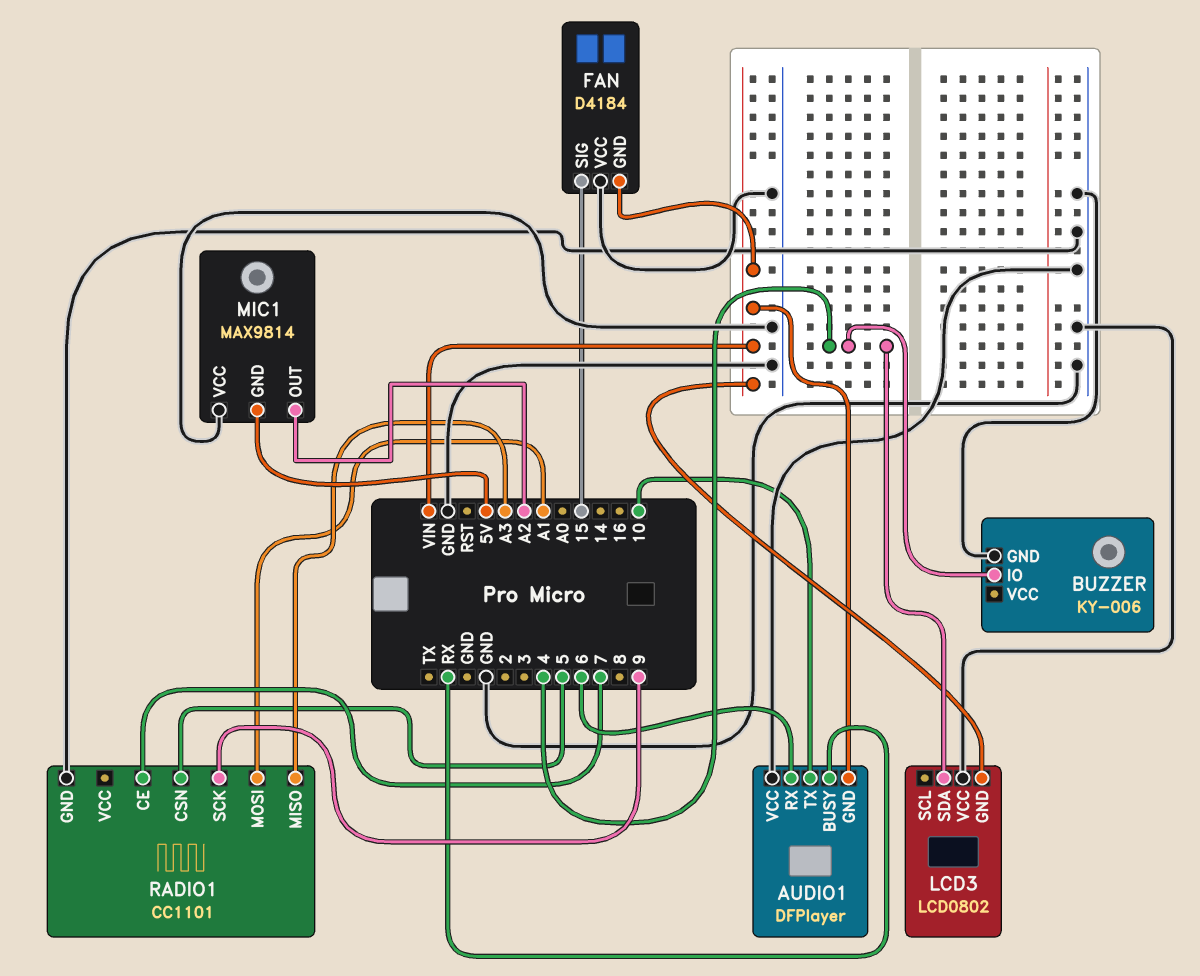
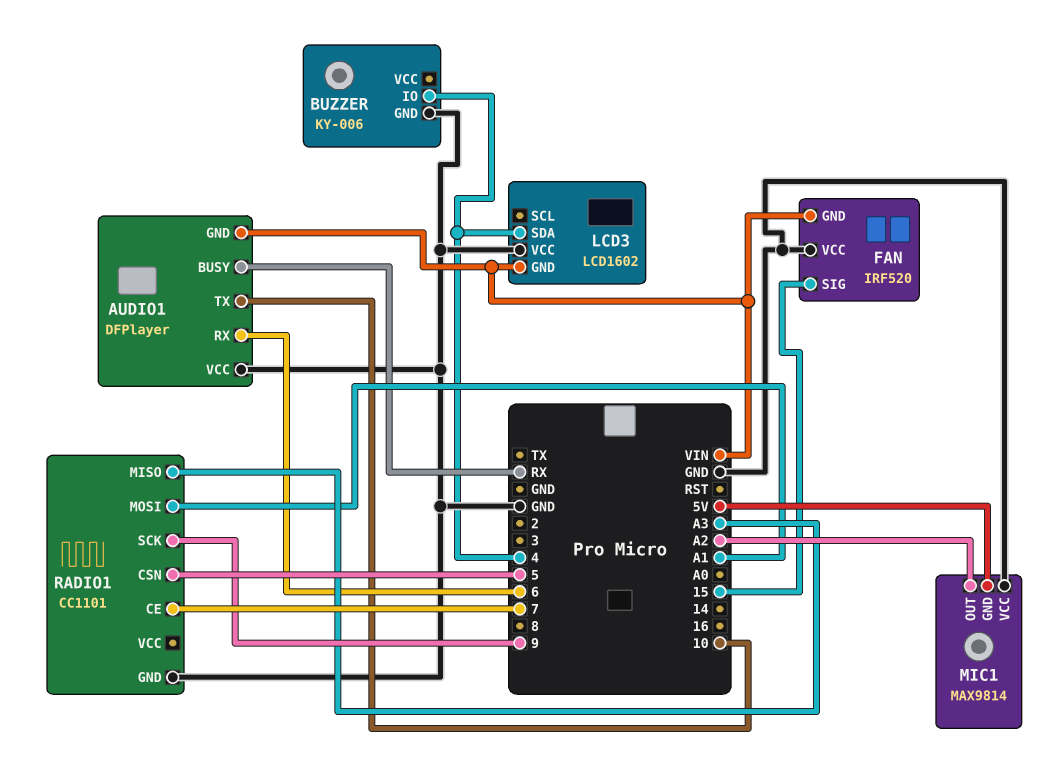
FAN: D4184 -> IRF520
LCD3: LCD0802 -> LCD1602

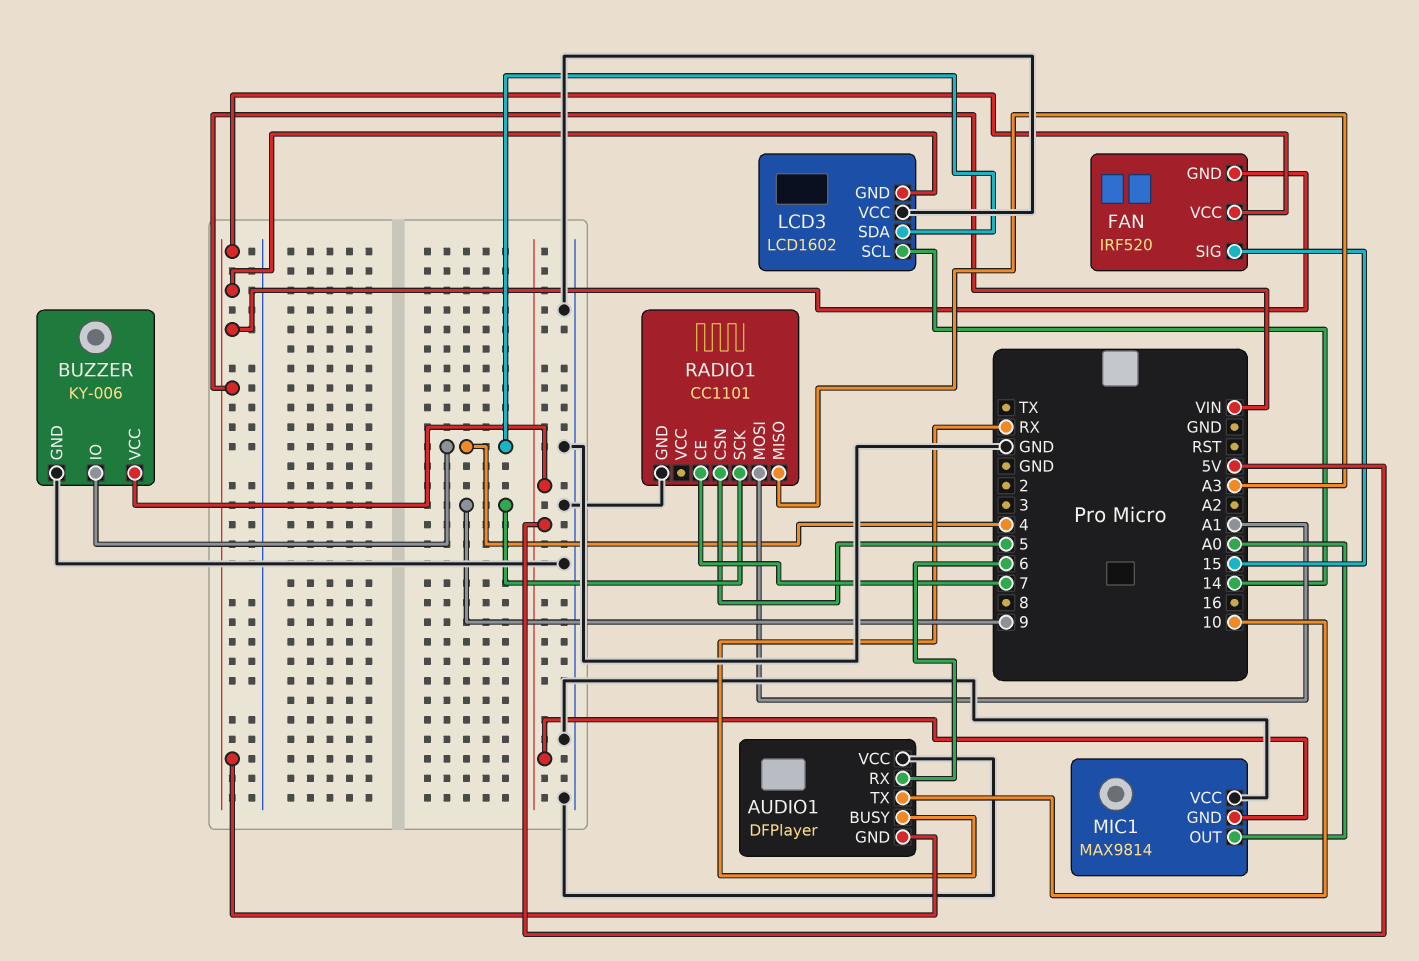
BUZZER pin VCC: none -> 5V
FAN pin VCC: GND -> VIN
LCD3 pin SCL: none -> 14
MIC1 pin OUT: A2 -> A0

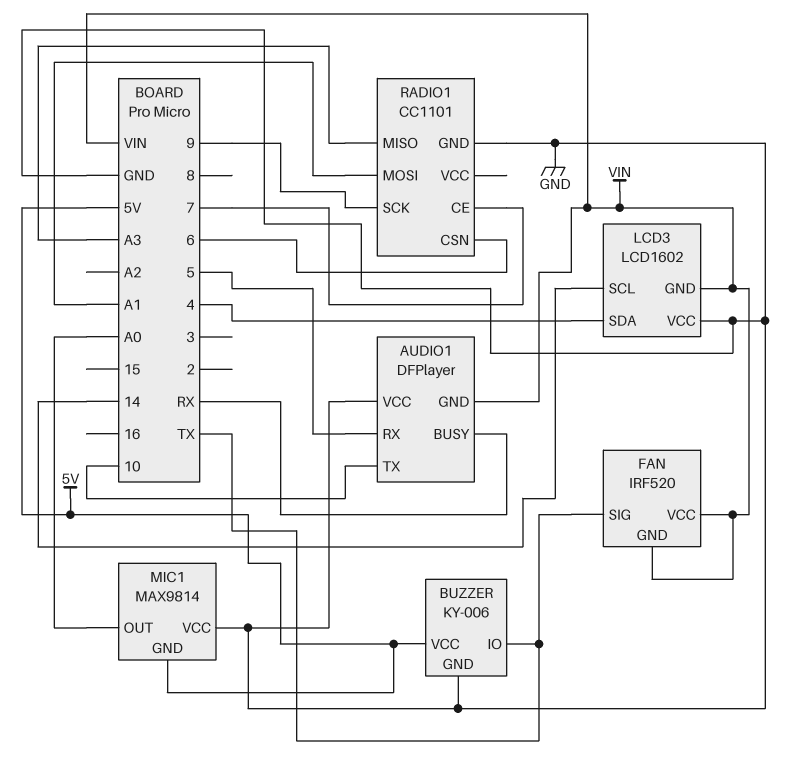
AUDIO1 pin RX: 6 -> 5
BUZZER pin IO: 4 -> TX
FAN pin SIG: 15 -> TX
RADIO1 pin CSN: 5 -> 6

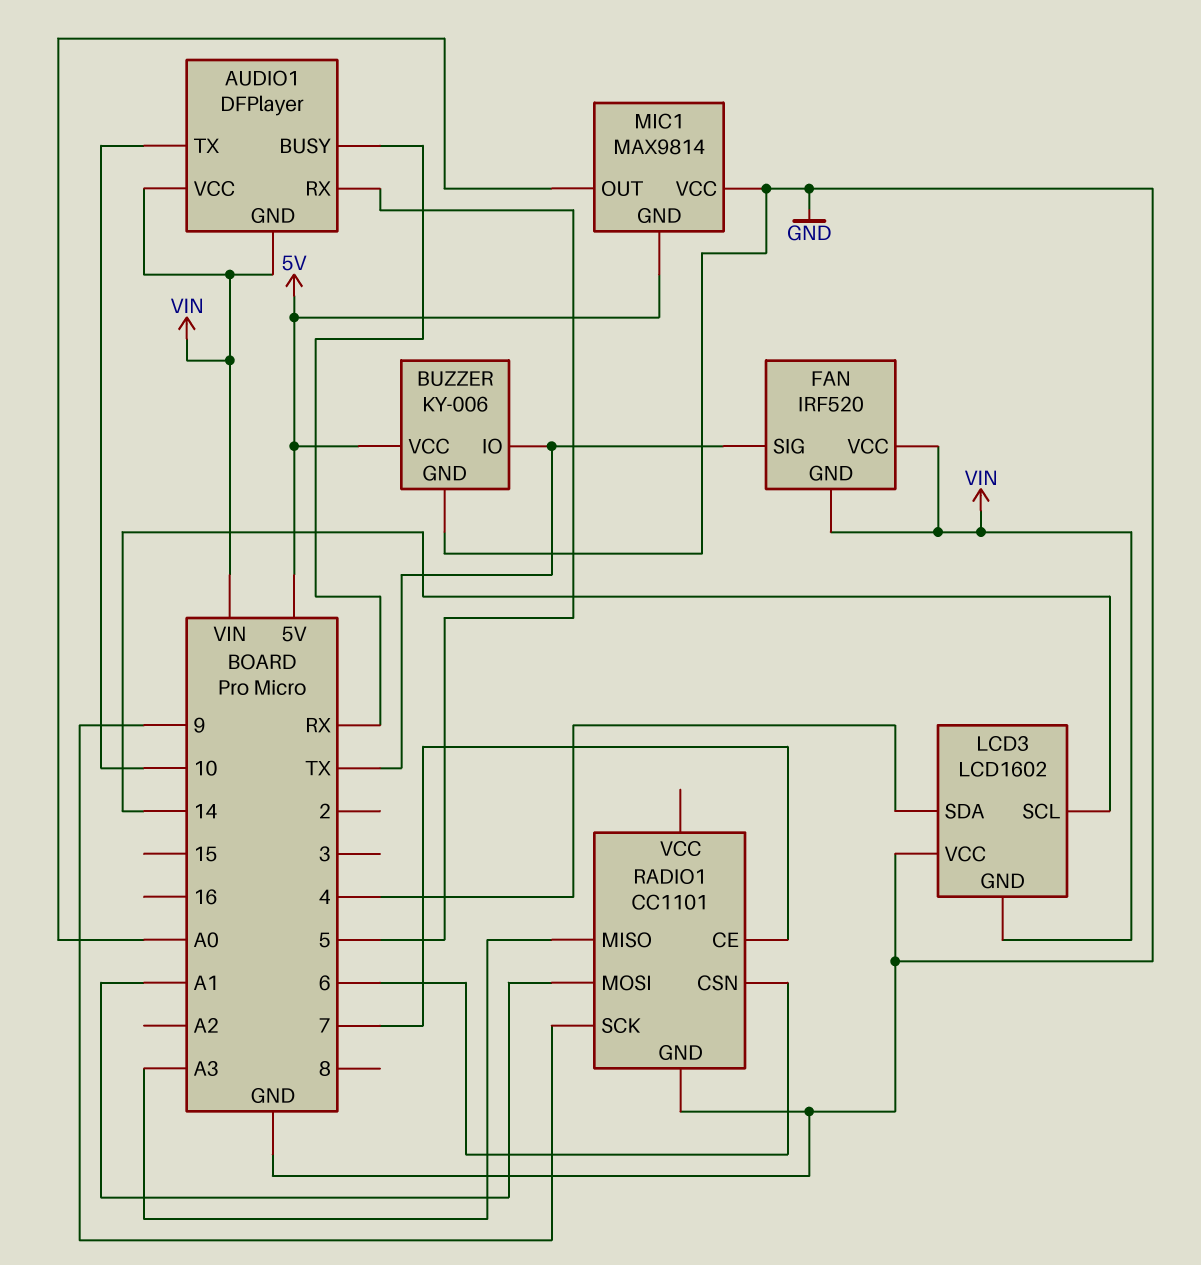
AUDIO1 pin VCC: GND -> VIN

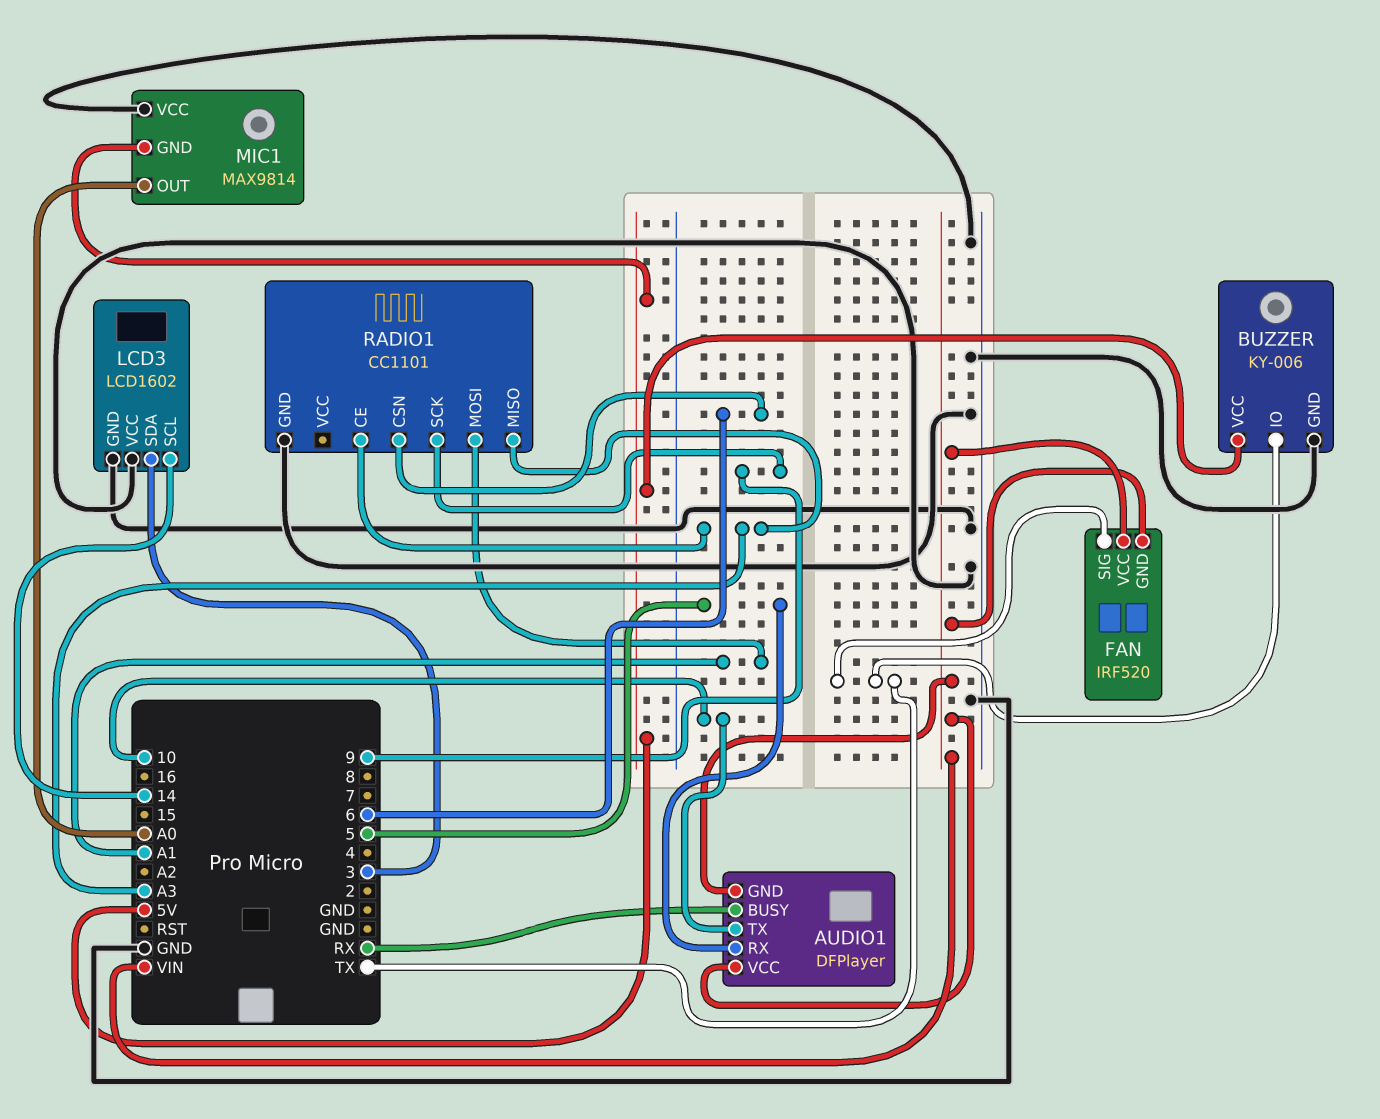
LCD3 pin GND: VIN -> GND
LCD3 pin SDA: 4 -> 3
RADIO1 pin CE: 7 -> A3

